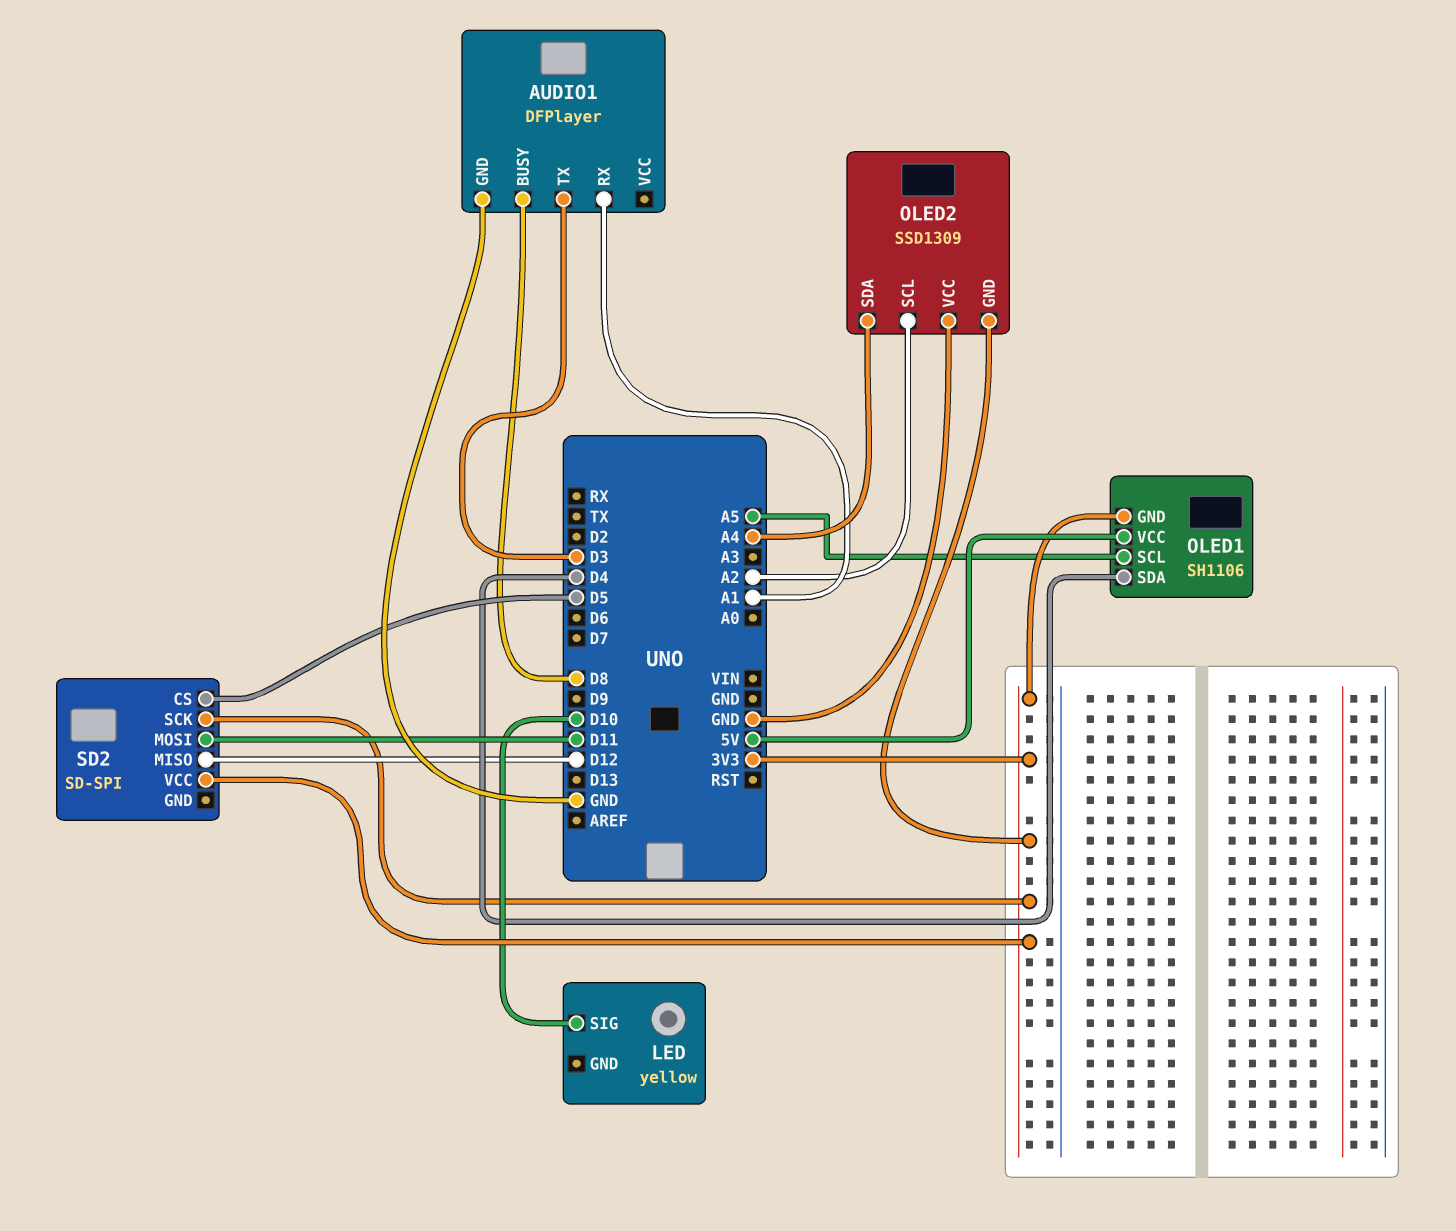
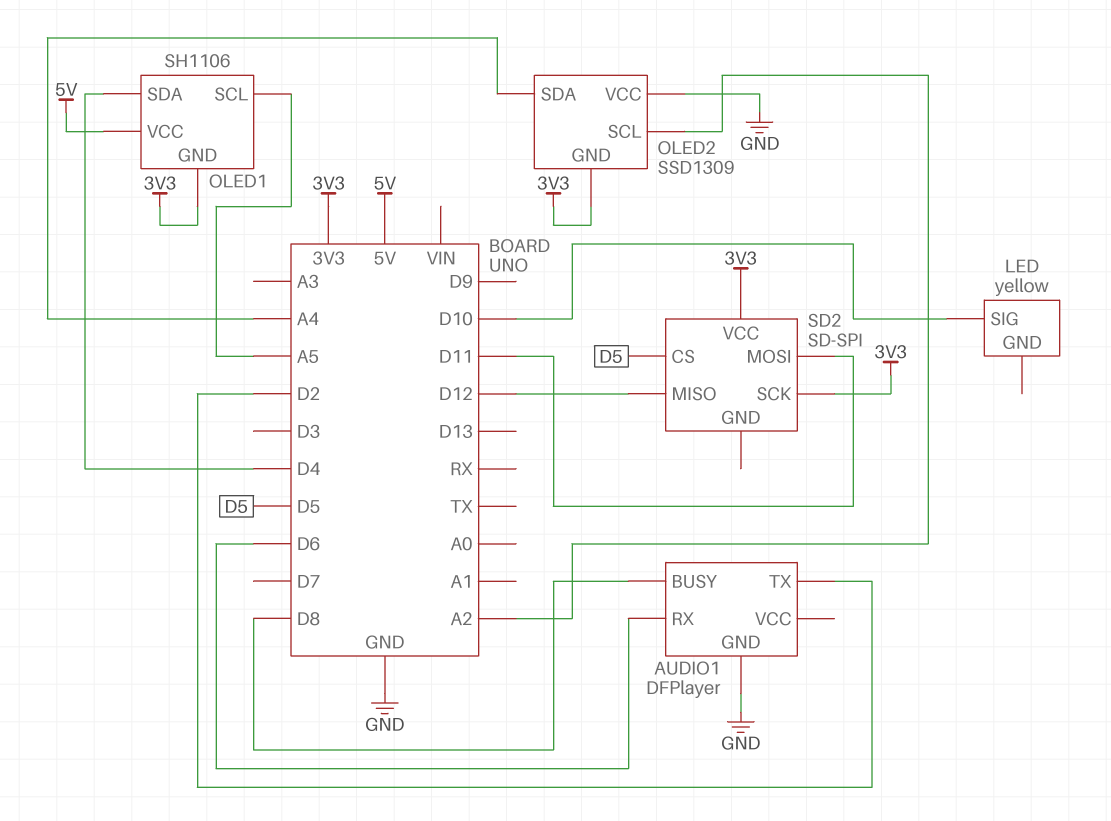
AUDIO1 pin RX: A1 -> D6
AUDIO1 pin TX: D3 -> D2

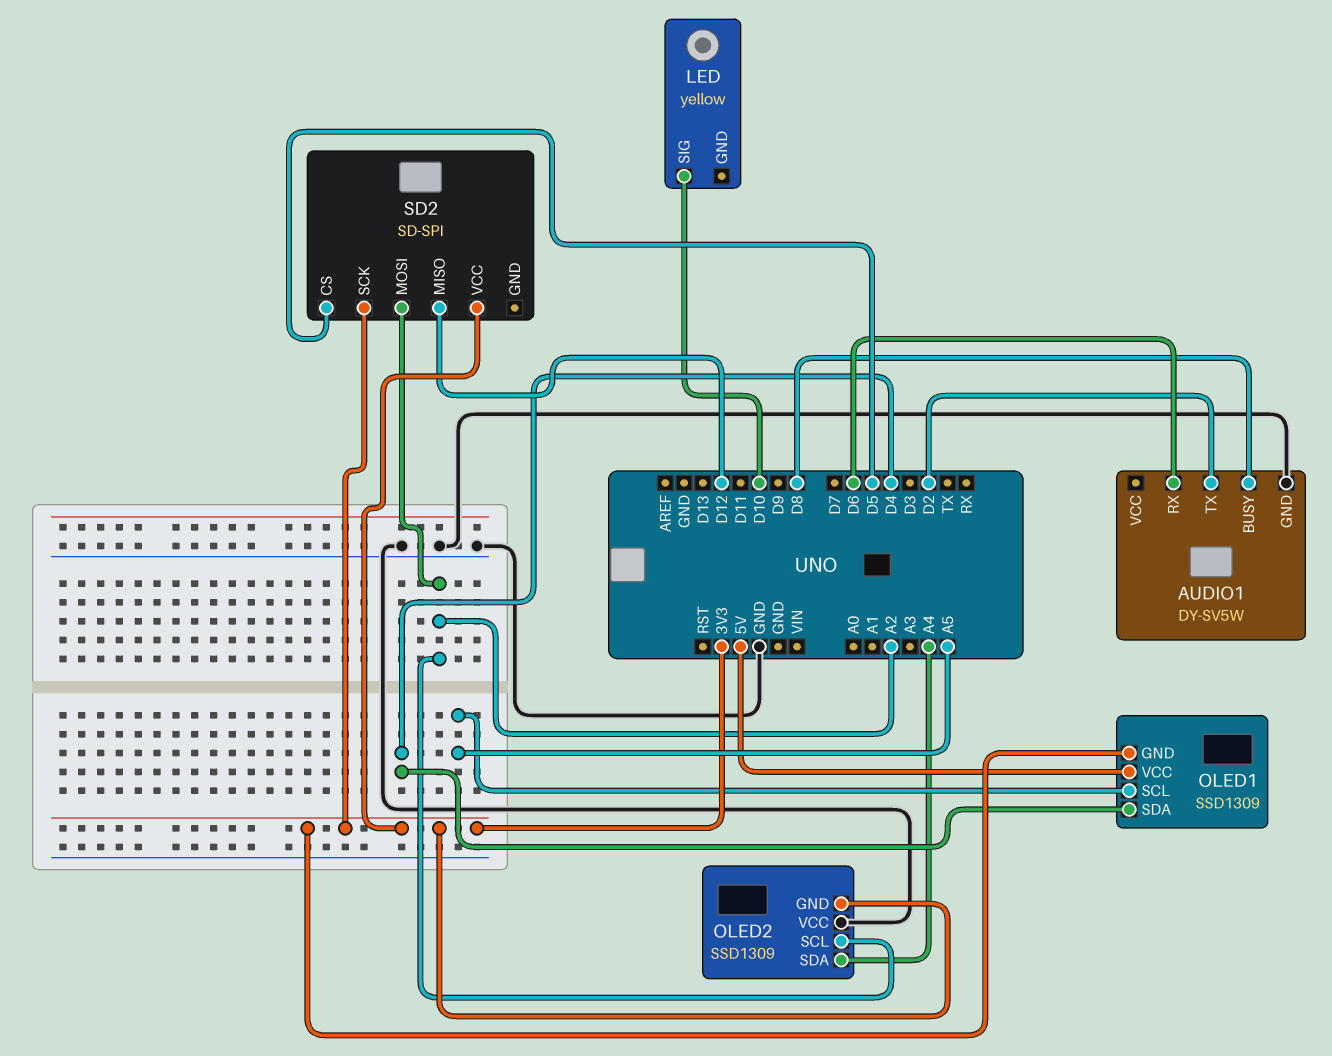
AUDIO1: DFPlayer -> DY-SV5W
OLED1: SH1106 -> SSD1309
SD2 pin MOSI: D11 -> A2

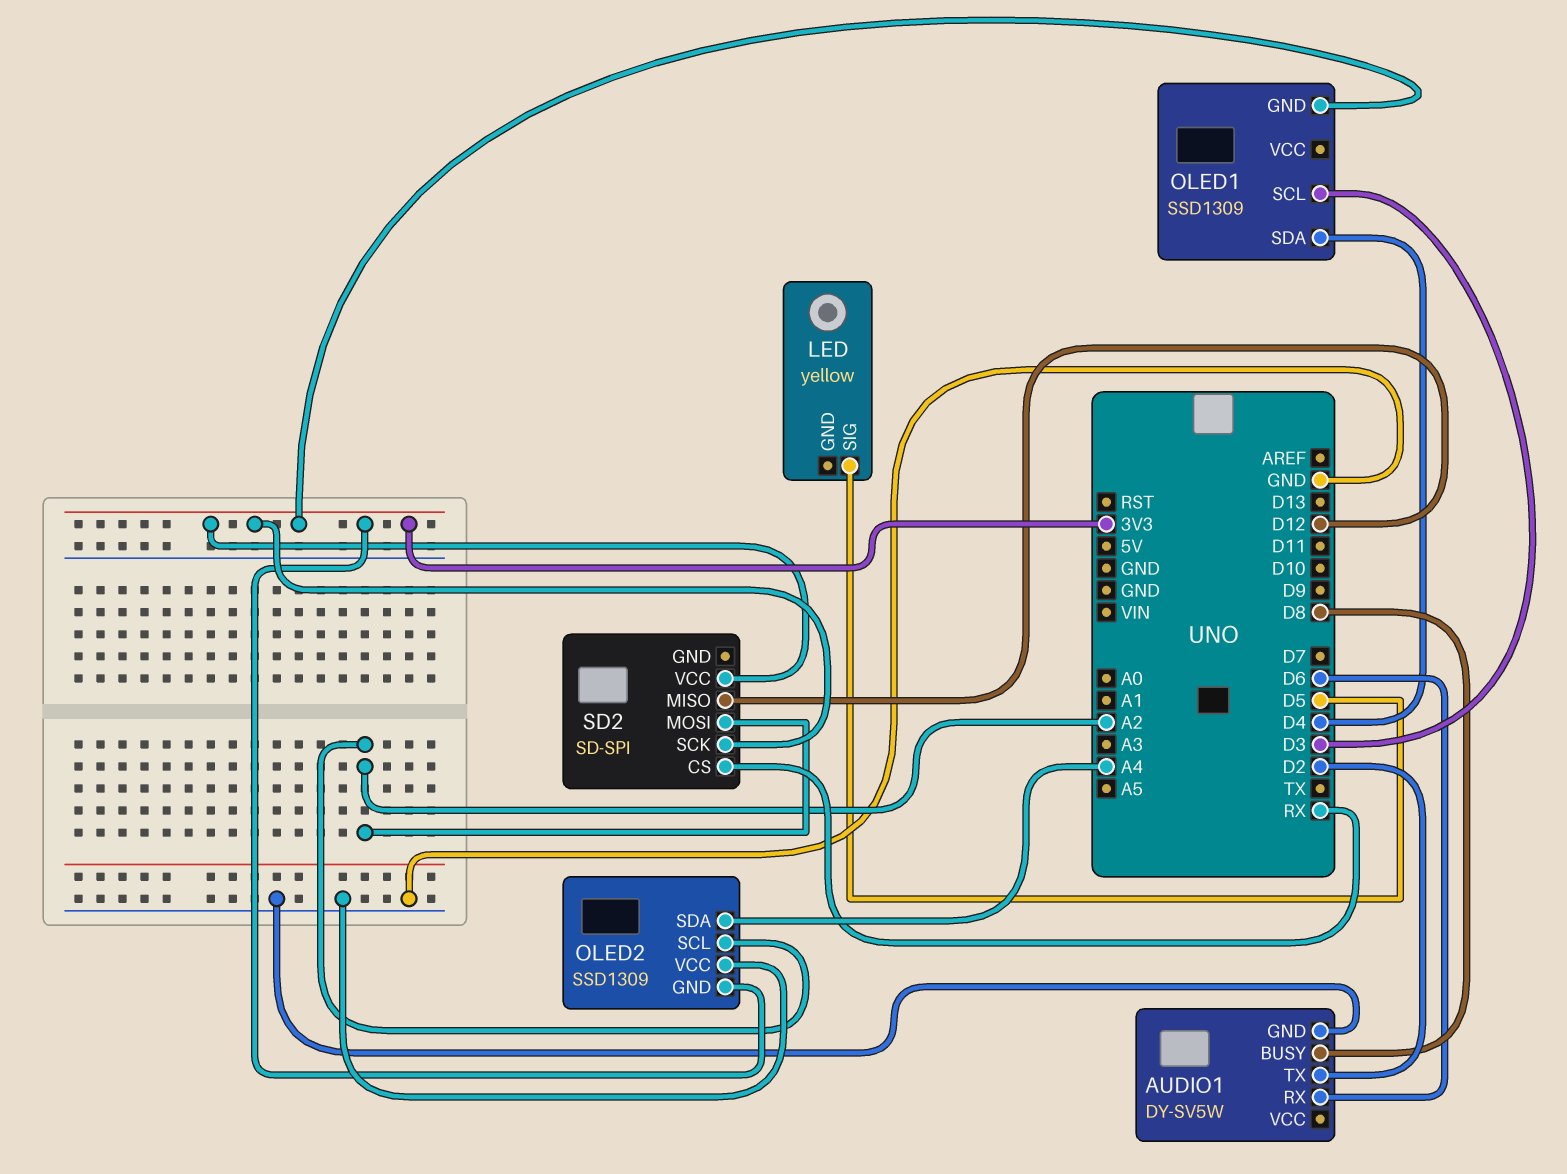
LED pin SIG: D10 -> D5
OLED1 pin SCL: A5 -> D3
OLED1 pin VCC: 5V -> none
SD2 pin CS: D5 -> RX

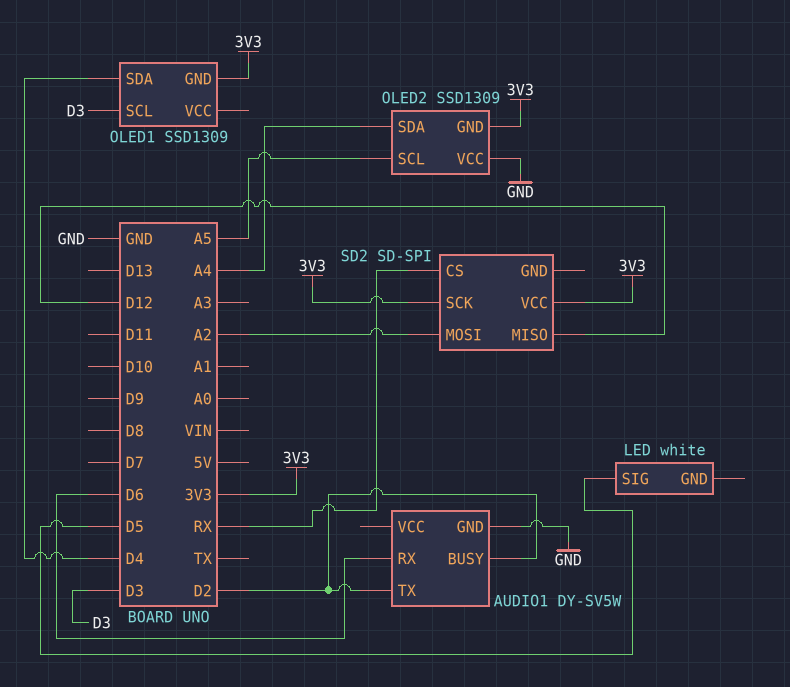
AUDIO1 pin BUSY: D8 -> D2
LED: yellow -> white
OLED2 pin SCL: A2 -> A5

